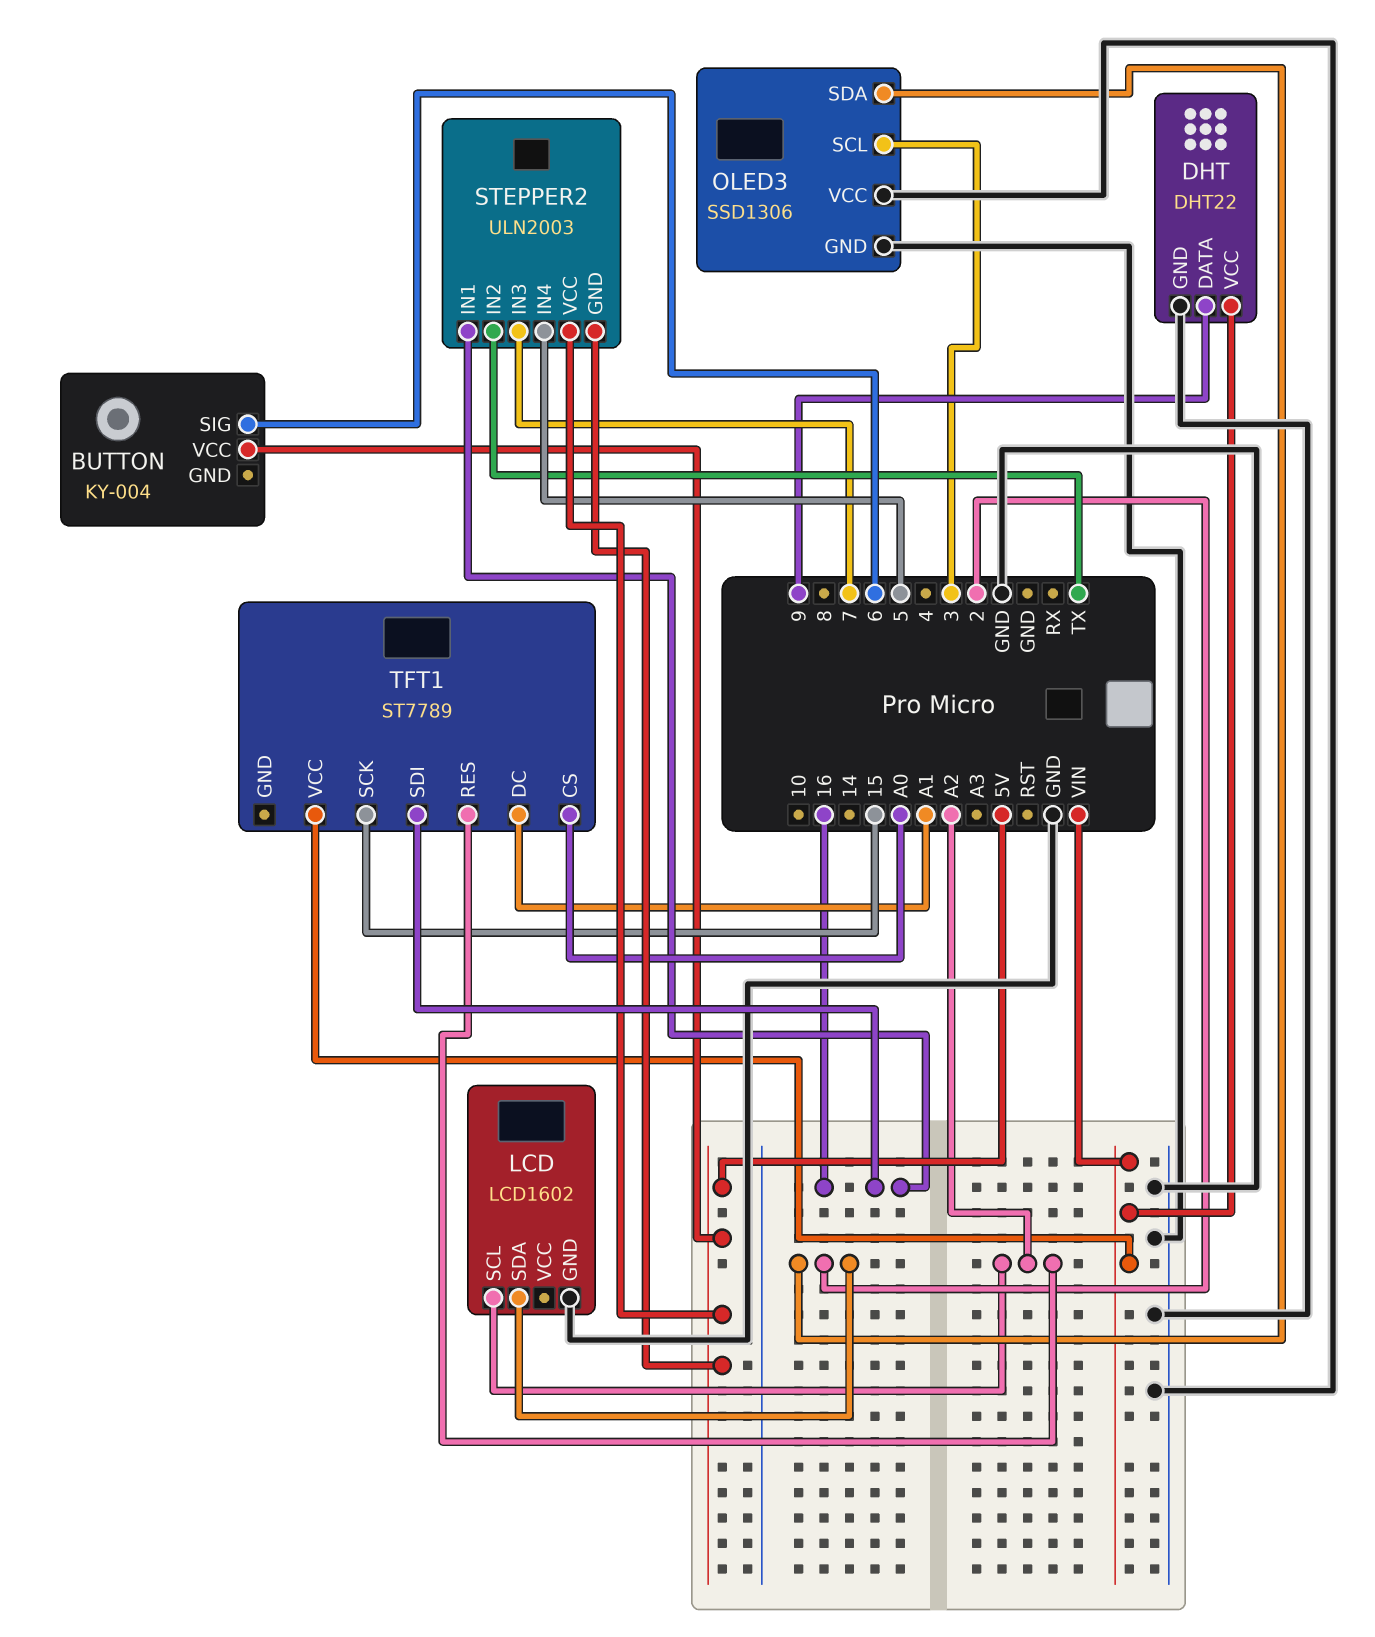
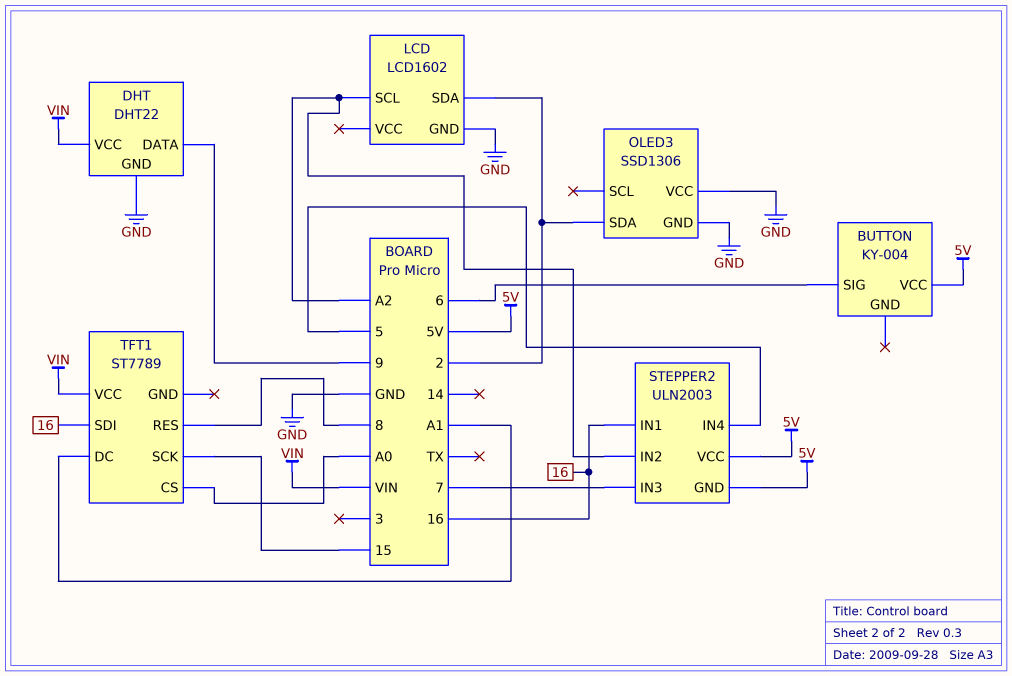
OLED3 pin SCL: 3 -> none
STEPPER2 pin IN2: TX -> A2
TFT1 pin RES: A2 -> 8

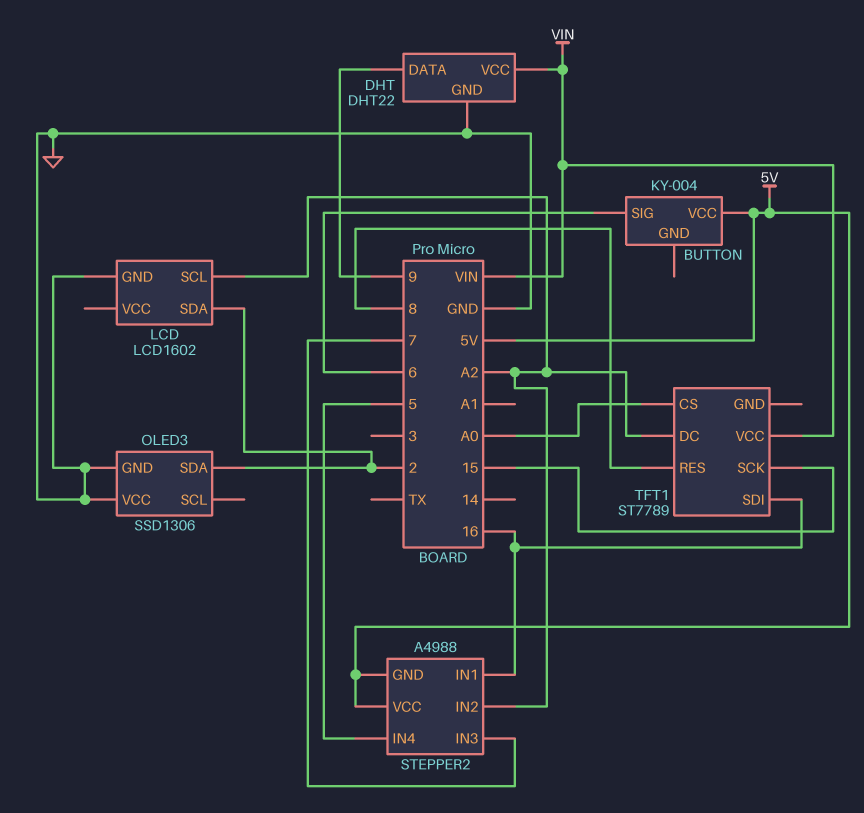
STEPPER2: ULN2003 -> A4988
TFT1 pin DC: A1 -> A2

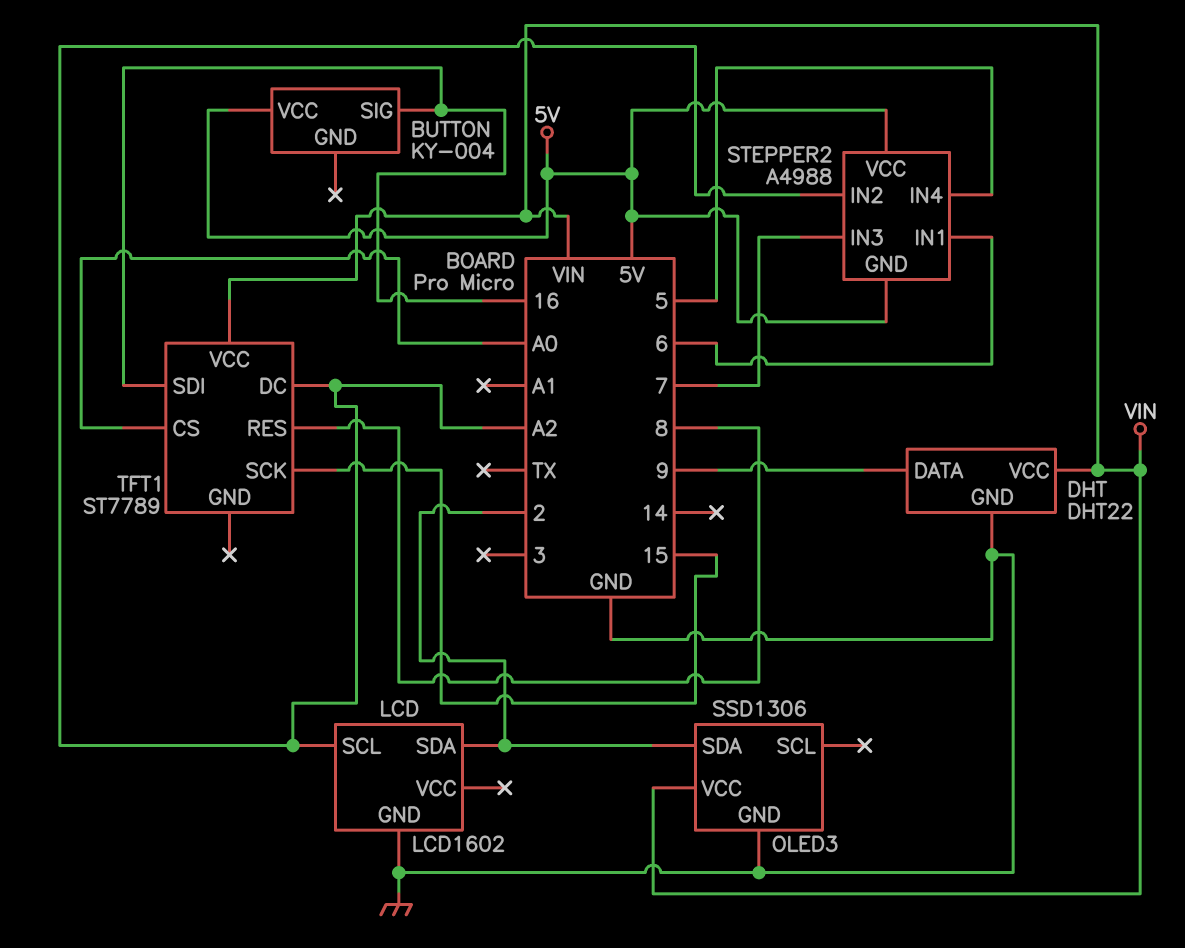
BUTTON pin SIG: 6 -> 16
OLED3 pin VCC: GND -> VIN
STEPPER2 pin IN1: 16 -> 6

